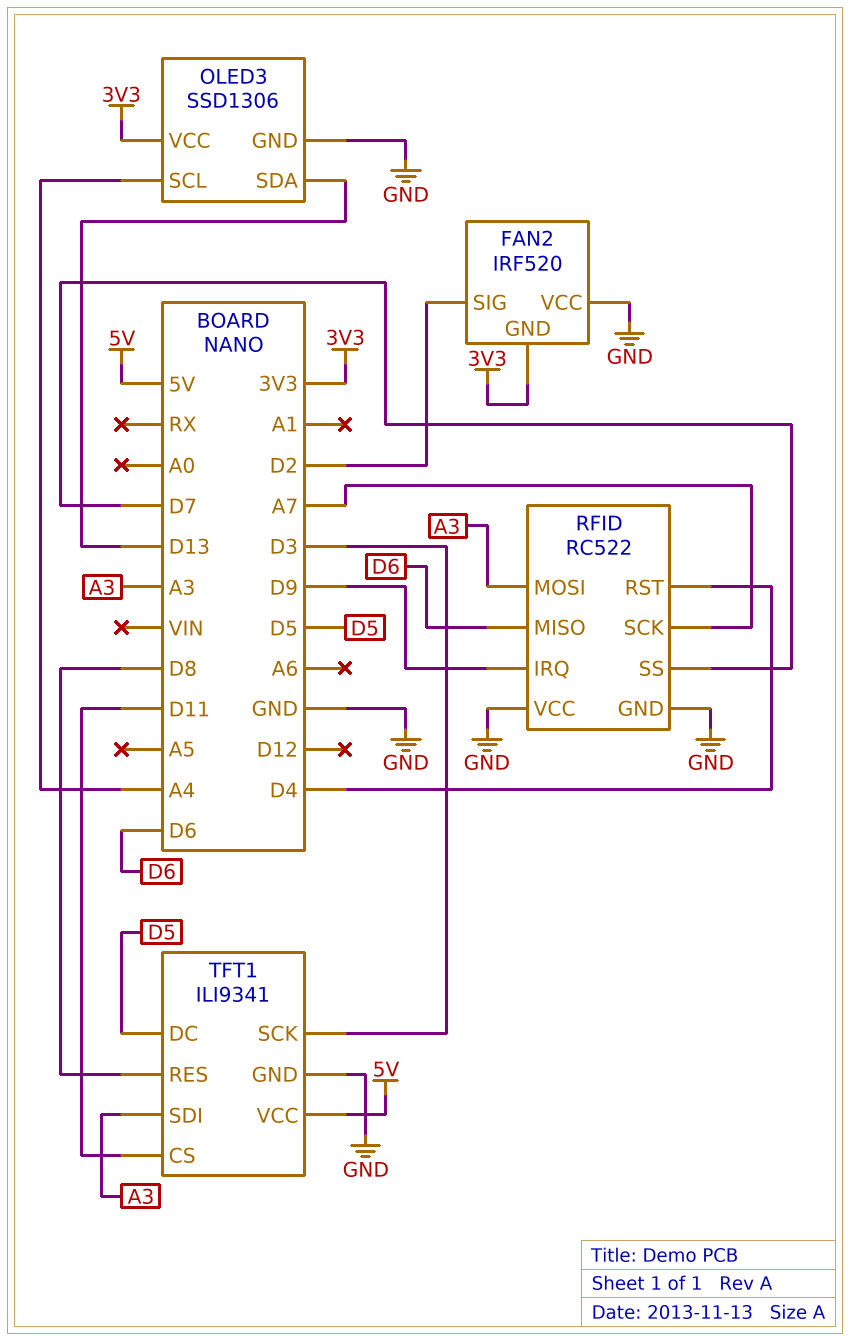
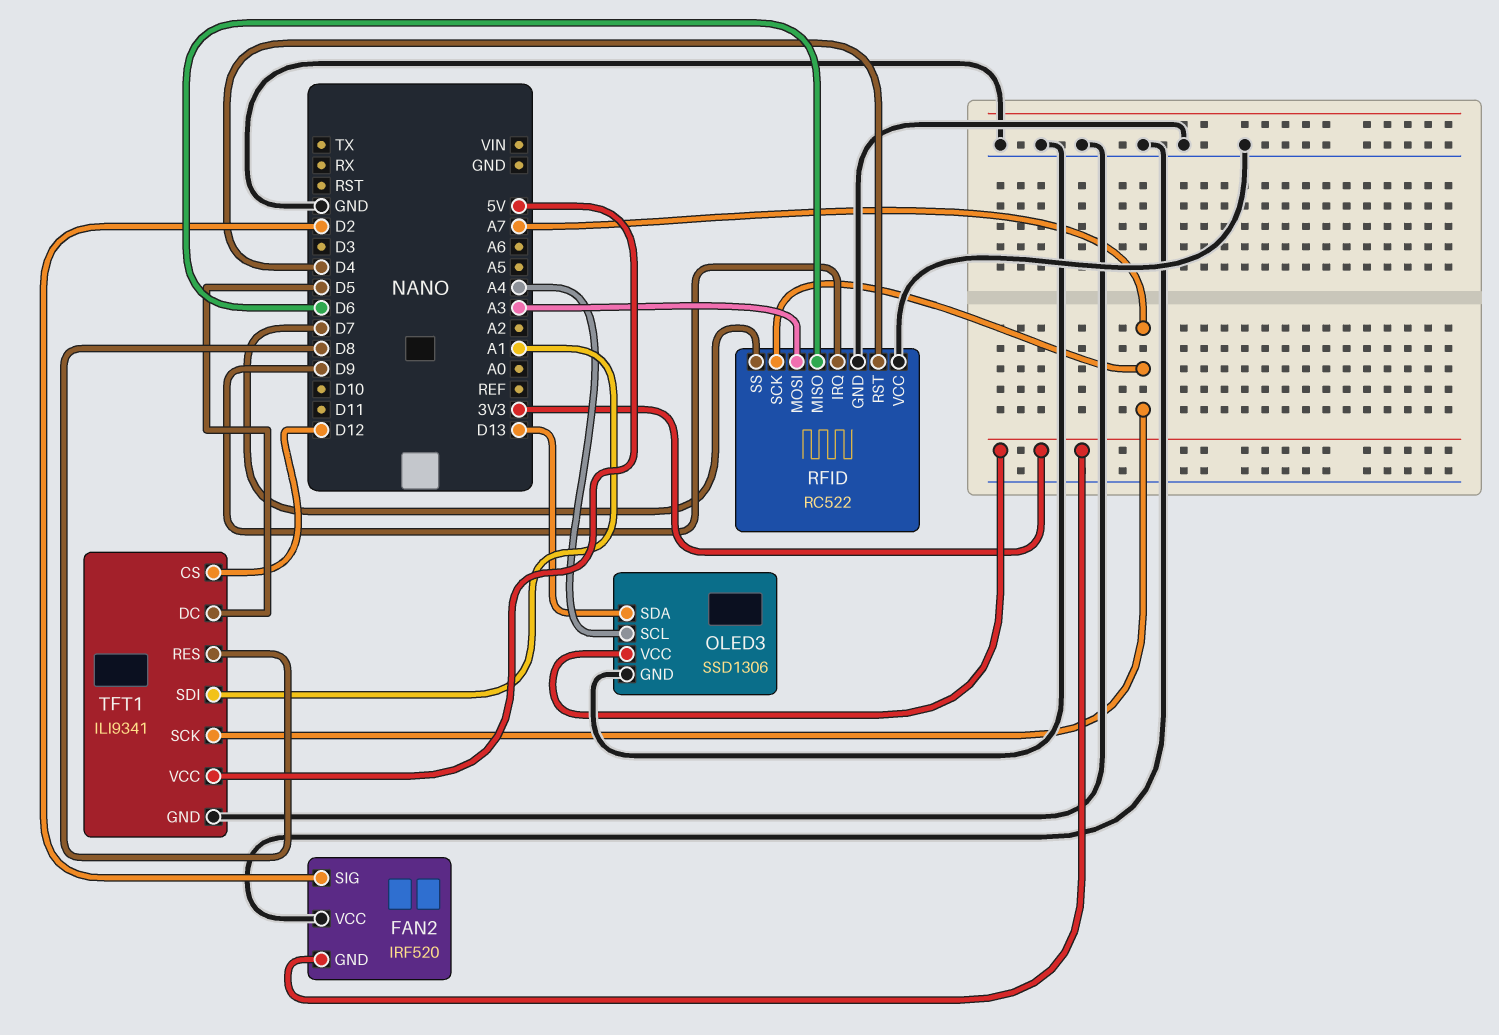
TFT1 pin CS: D11 -> D12
TFT1 pin SCK: D3 -> A7
TFT1 pin SDI: A3 -> A1

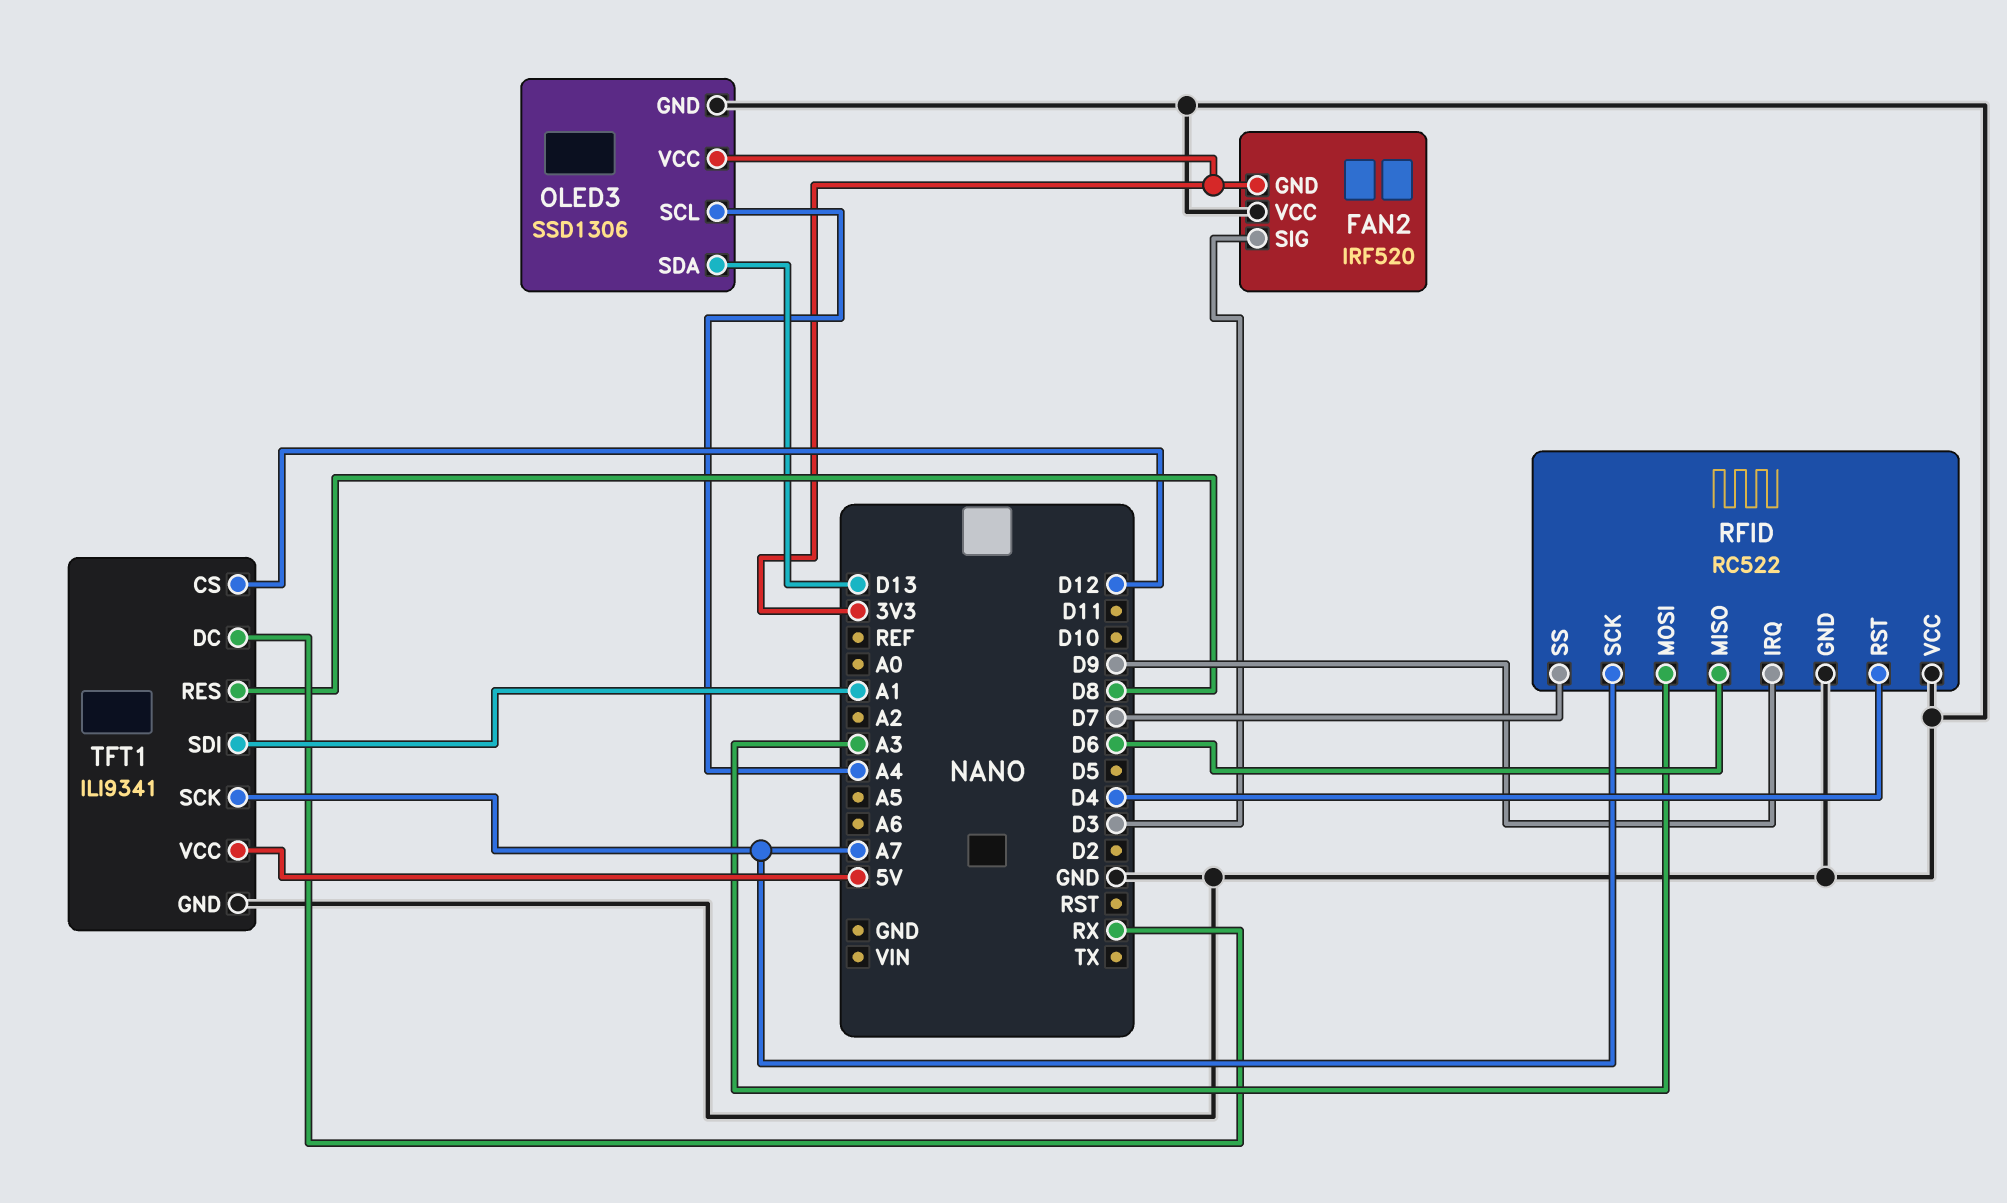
FAN2 pin SIG: D2 -> D3
TFT1 pin DC: D5 -> RX

